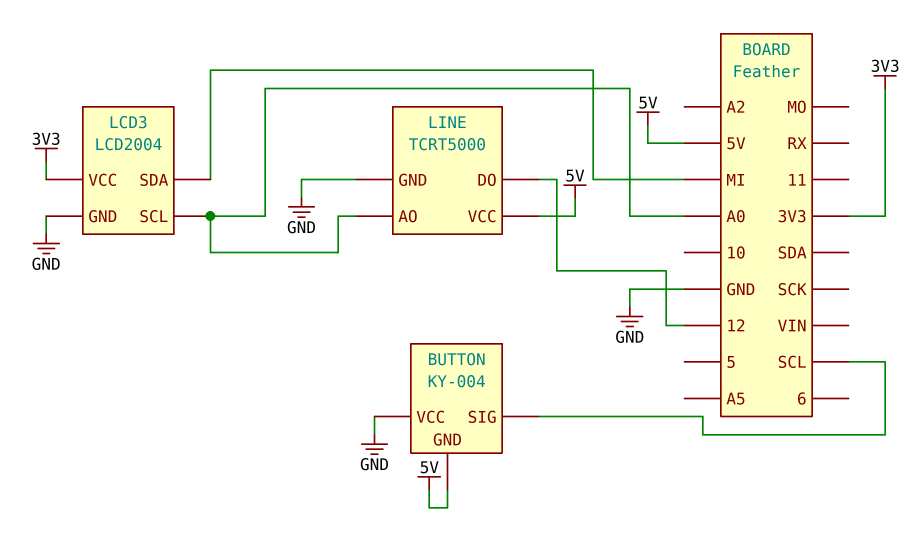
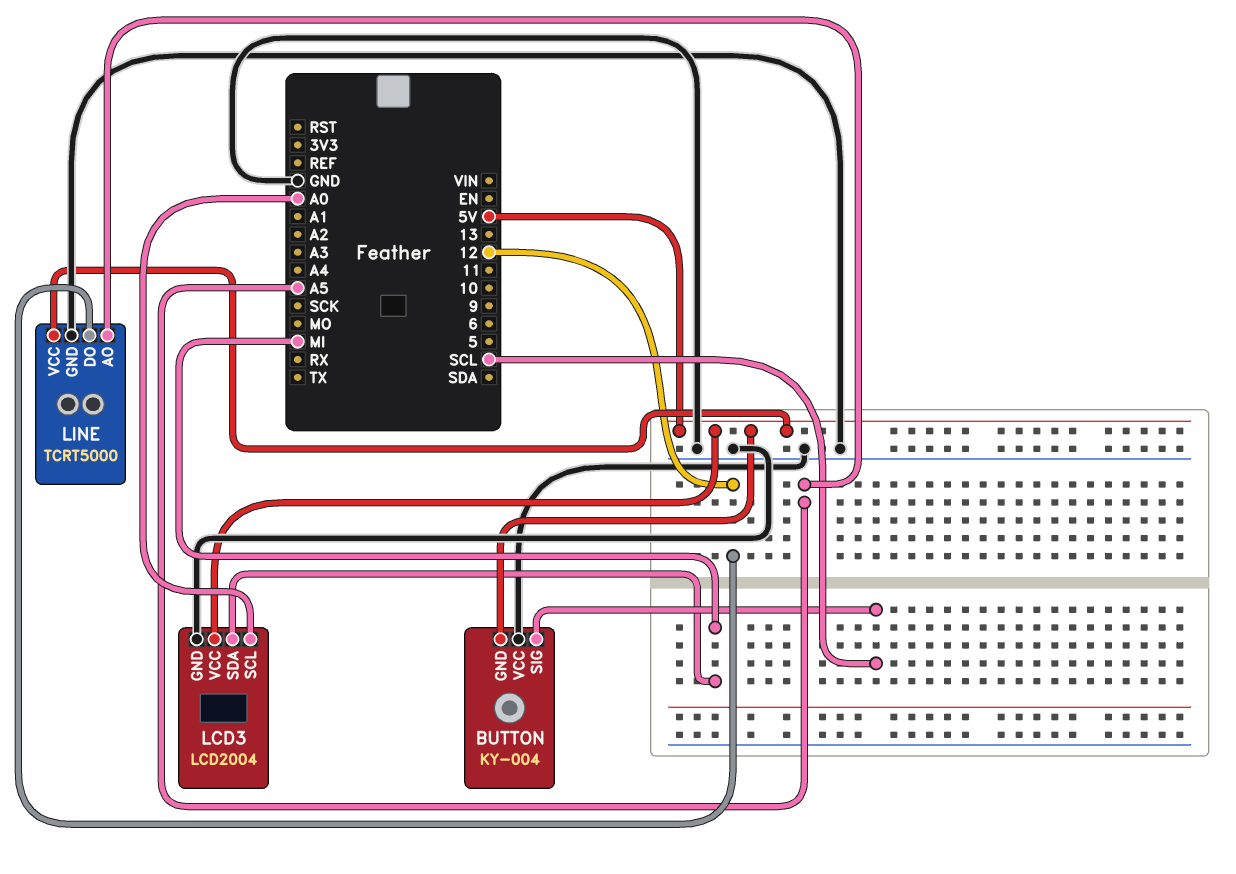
LCD3 pin VCC: 3V3 -> 5V
LINE pin AO: A0 -> A5

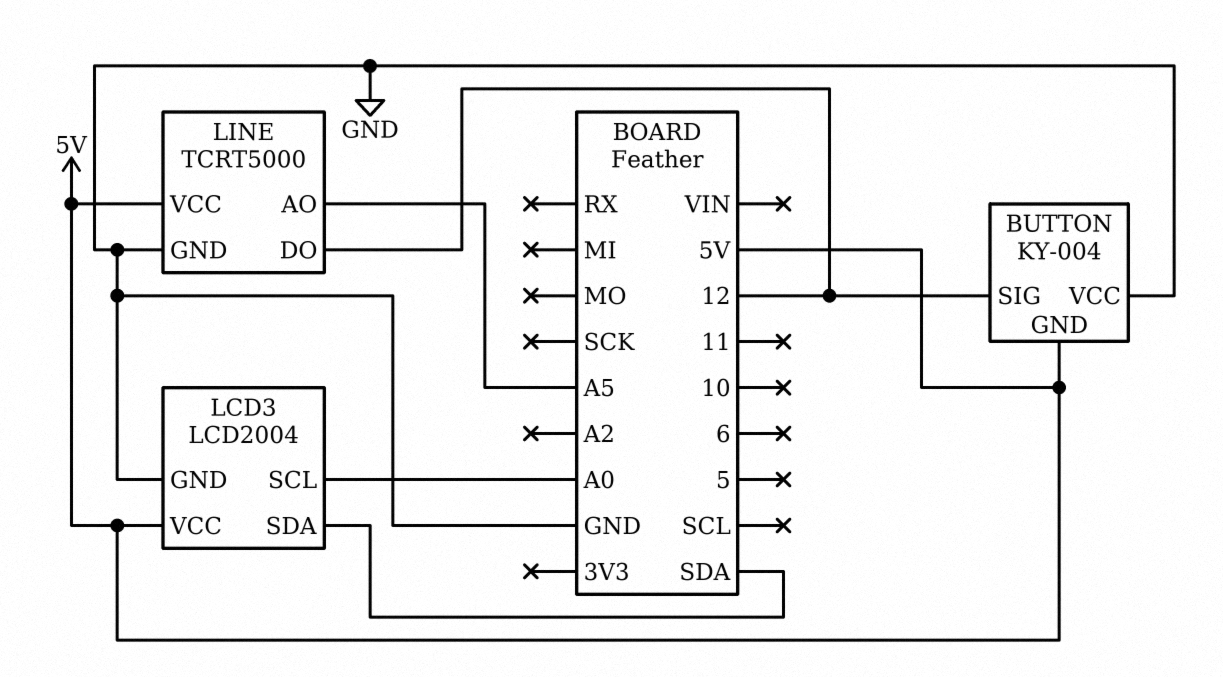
BUTTON pin SIG: SCL -> 12
LCD3 pin SDA: MI -> SDA

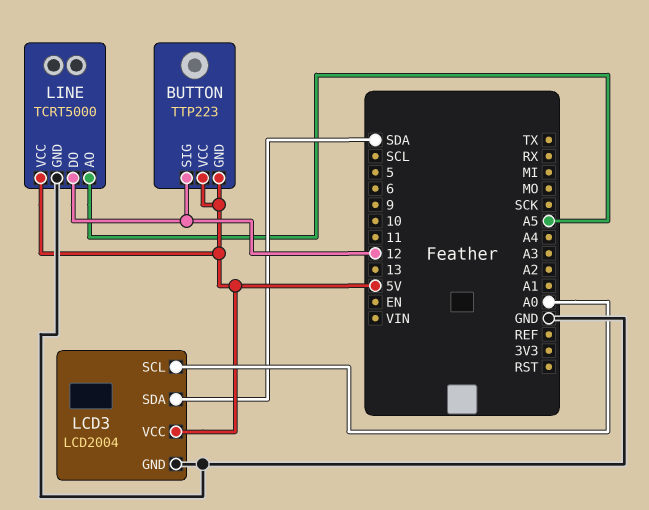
BUTTON: KY-004 -> TTP223
BUTTON pin VCC: GND -> 5V

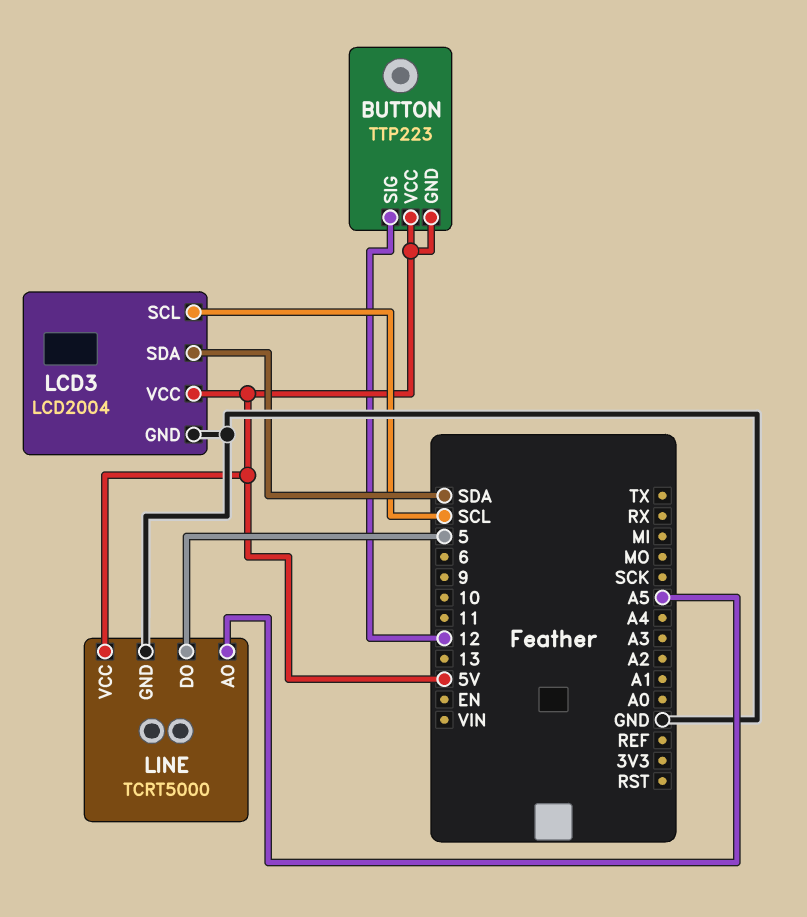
LCD3 pin SCL: A0 -> SCL
LINE pin DO: 12 -> 5

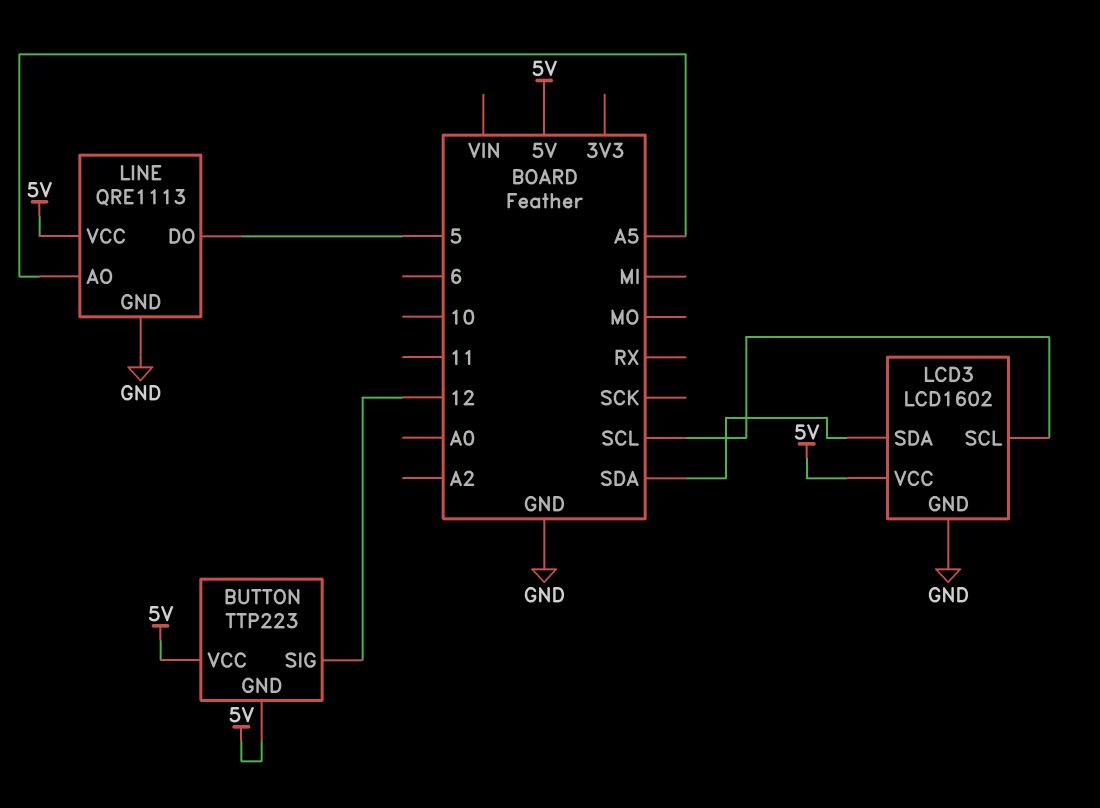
LCD3: LCD2004 -> LCD1602
LINE: TCRT5000 -> QRE1113

